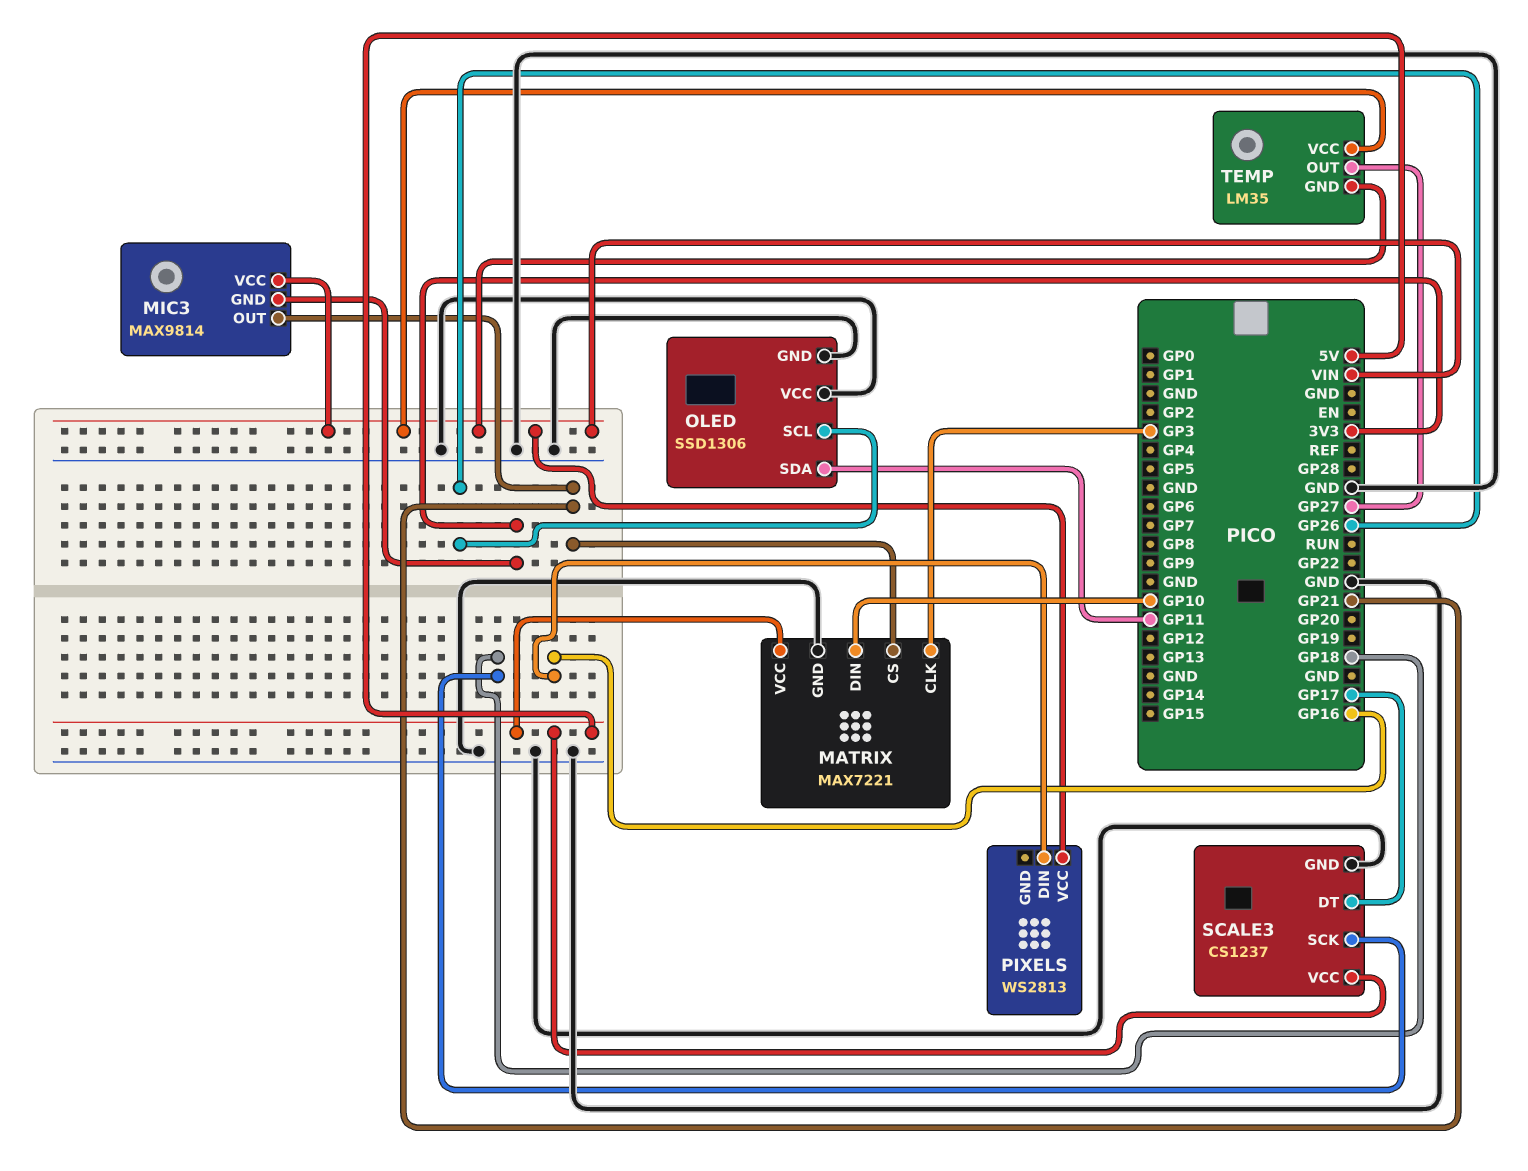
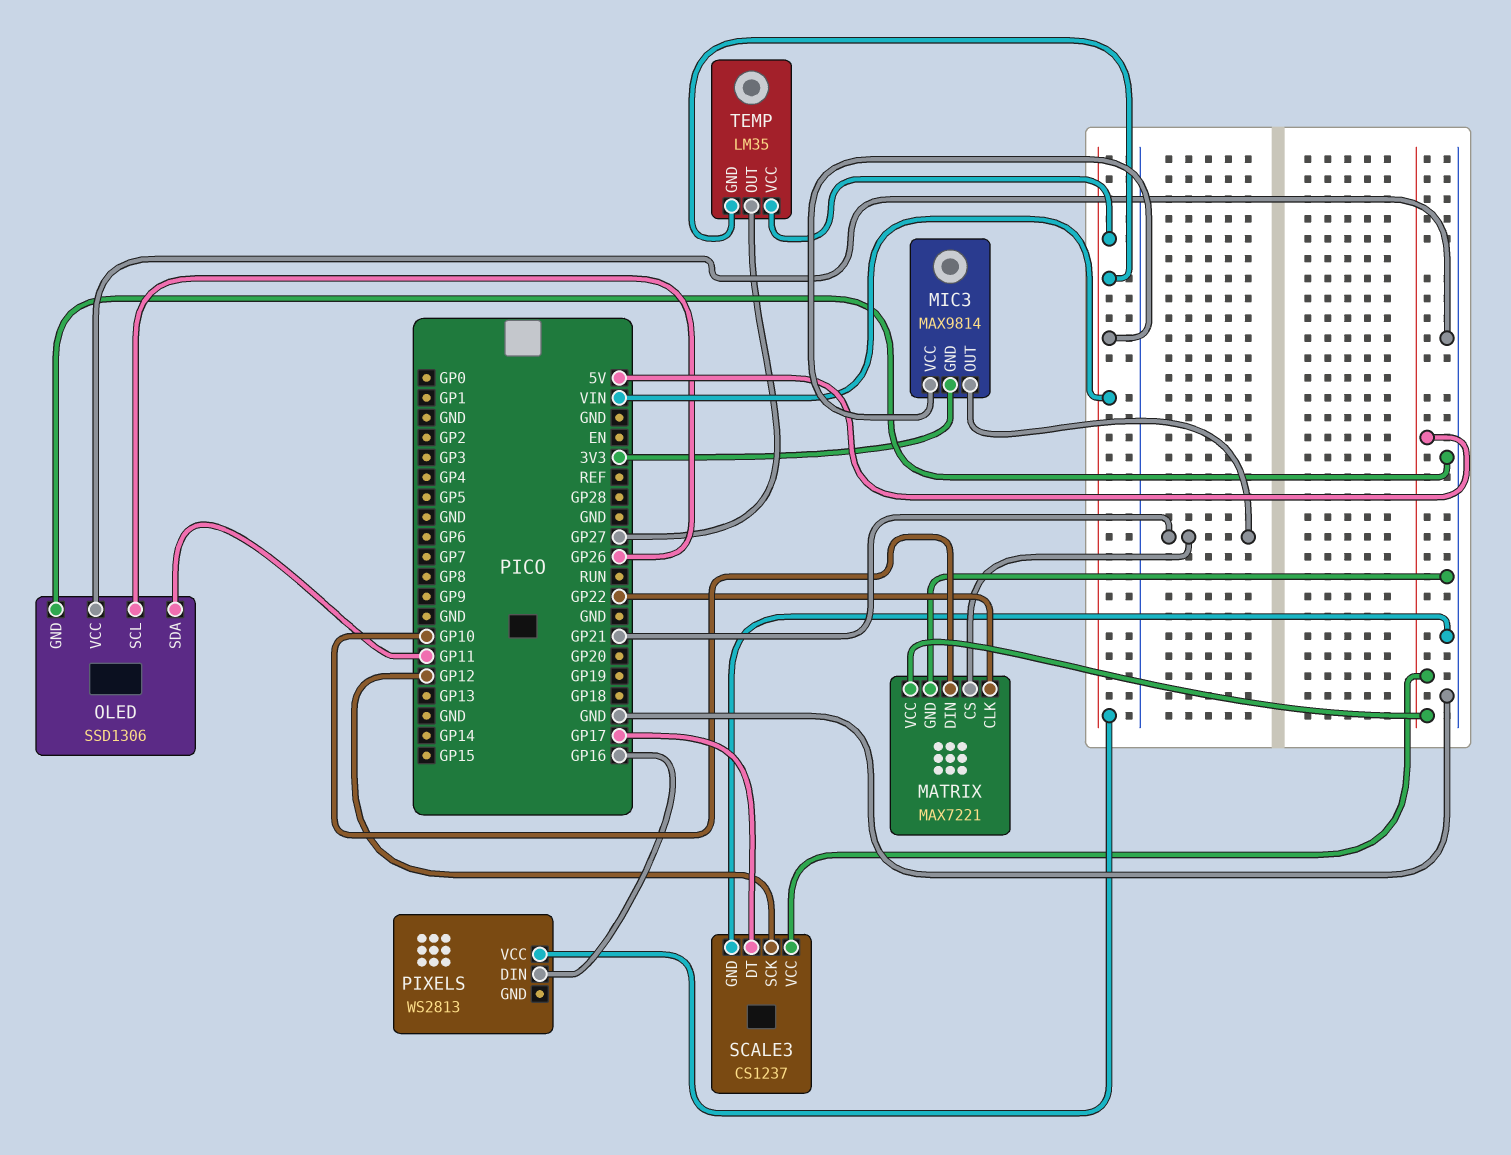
MATRIX pin CLK: GP3 -> GP22
SCALE3 pin SCK: GP18 -> GP12

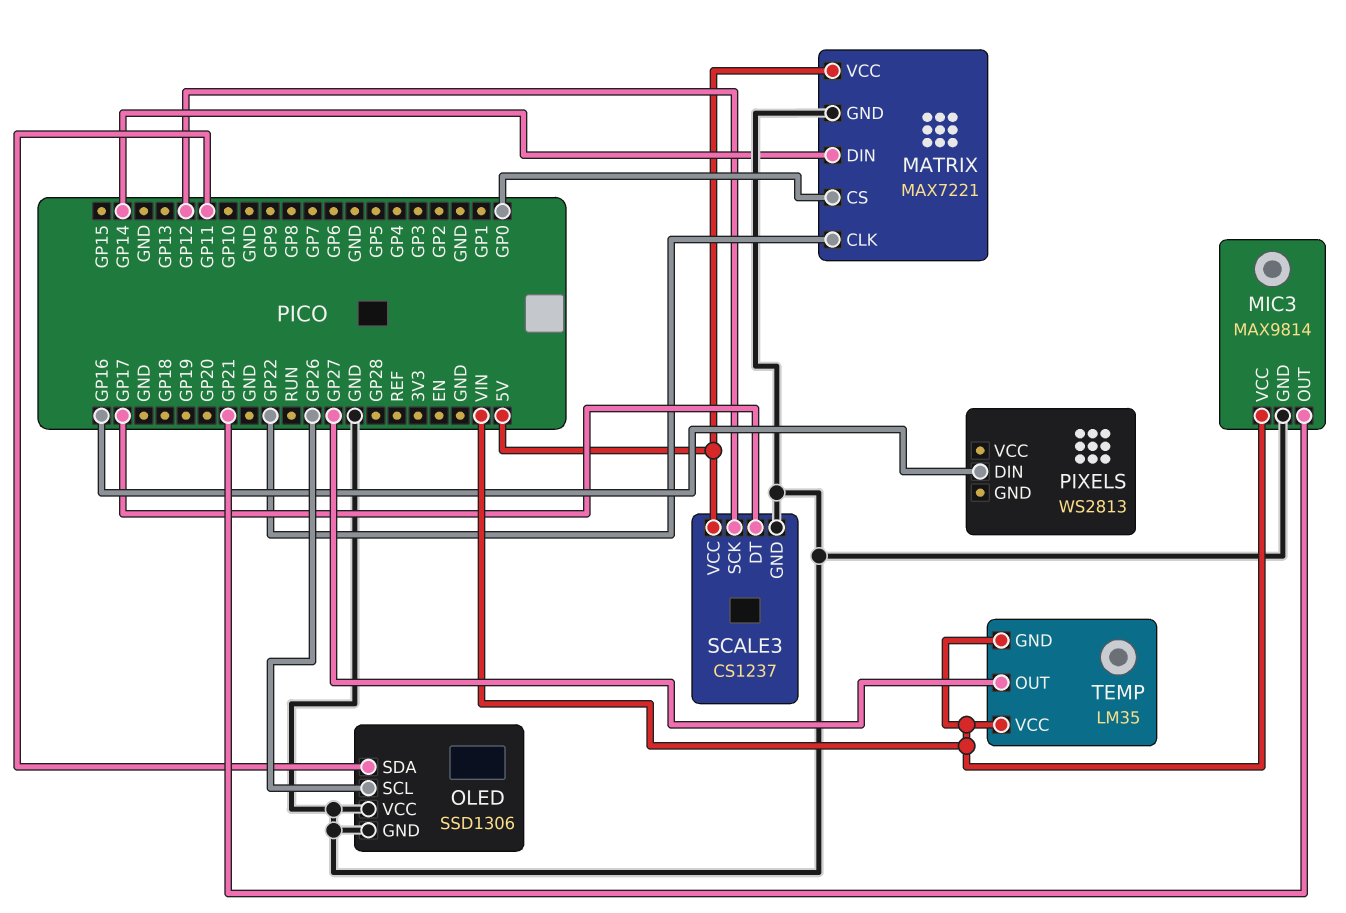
MATRIX pin CS: GP21 -> GP0
MATRIX pin DIN: GP10 -> GP14
MIC3 pin GND: 3V3 -> GND
PIXELS pin VCC: VIN -> none

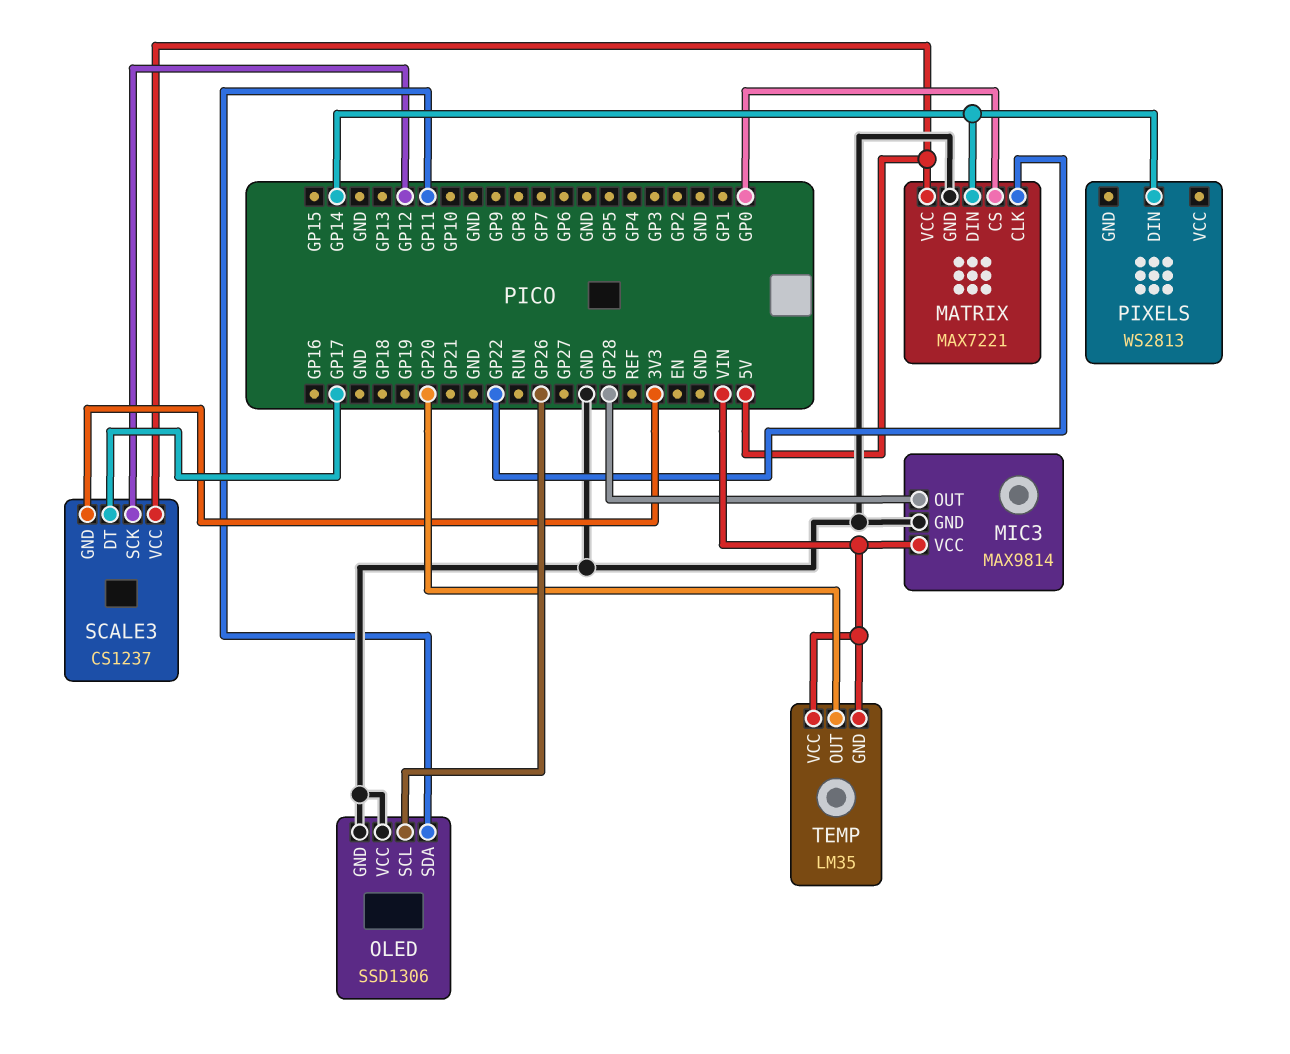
MIC3 pin OUT: GP21 -> GP28
PIXELS pin DIN: GP16 -> GP14
SCALE3 pin GND: GND -> 3V3
TEMP pin OUT: GP27 -> GP20

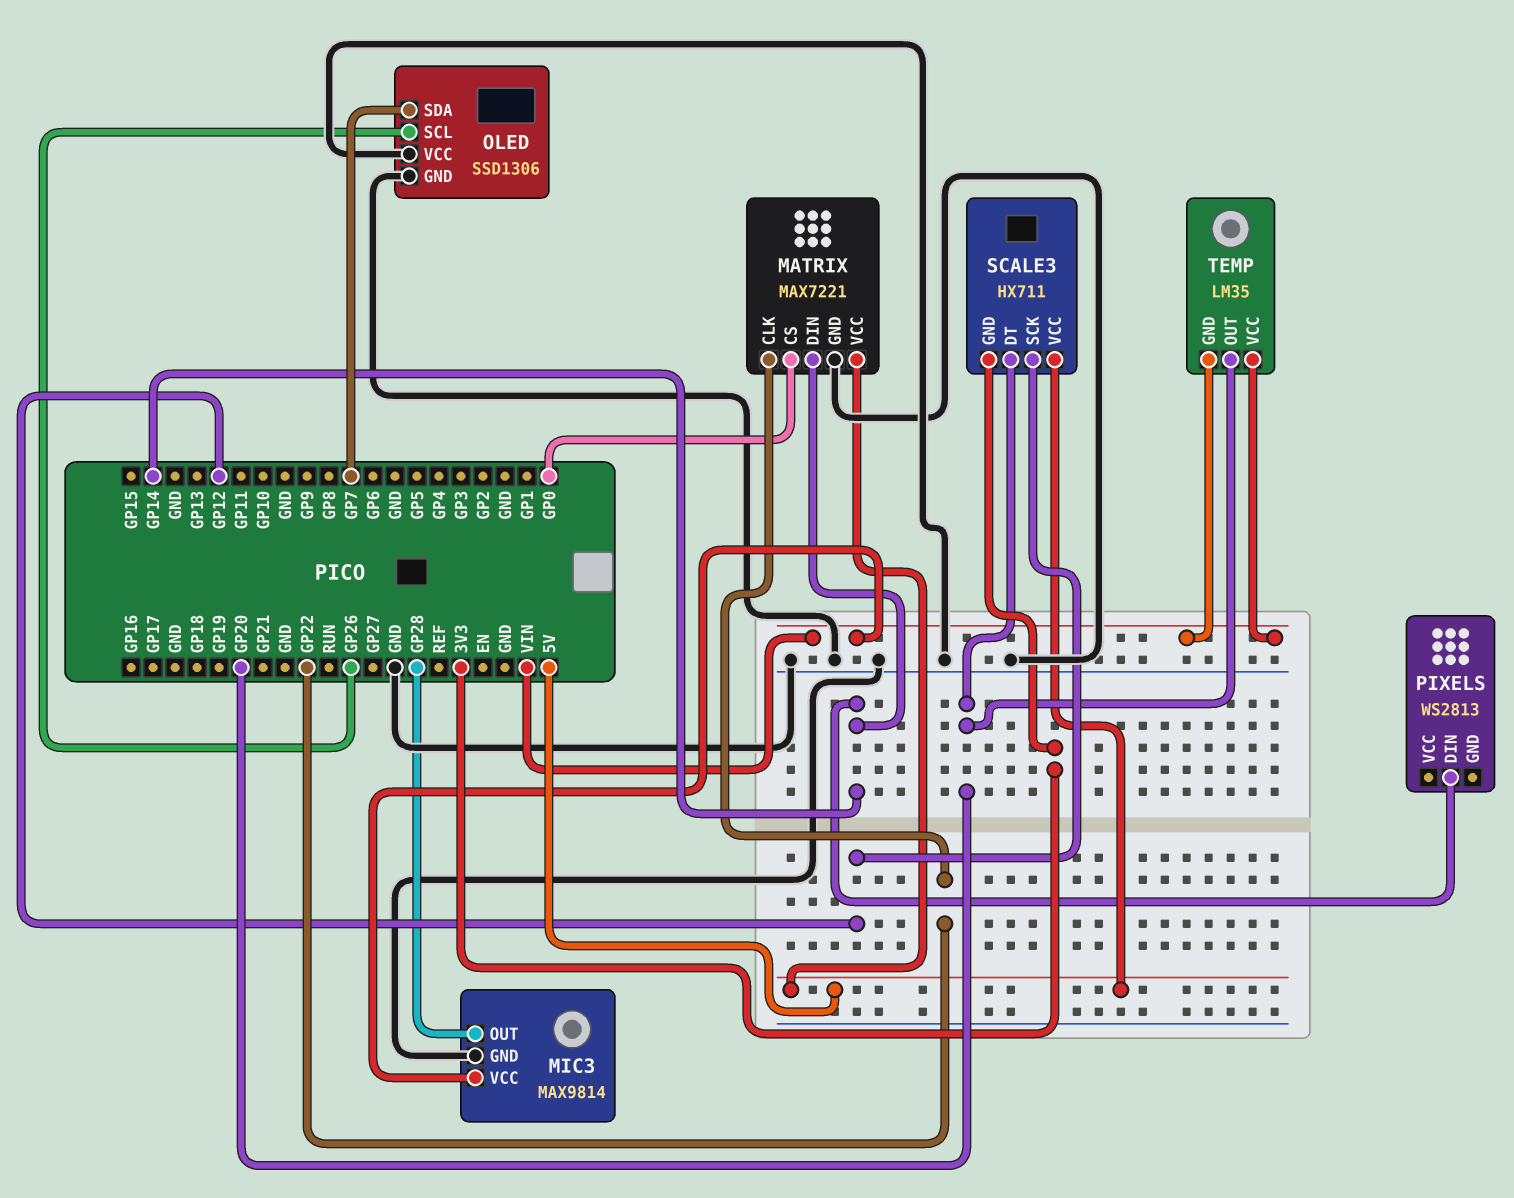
OLED pin SDA: GP11 -> GP7
SCALE3: CS1237 -> HX711
SCALE3 pin DT: GP17 -> GP20

